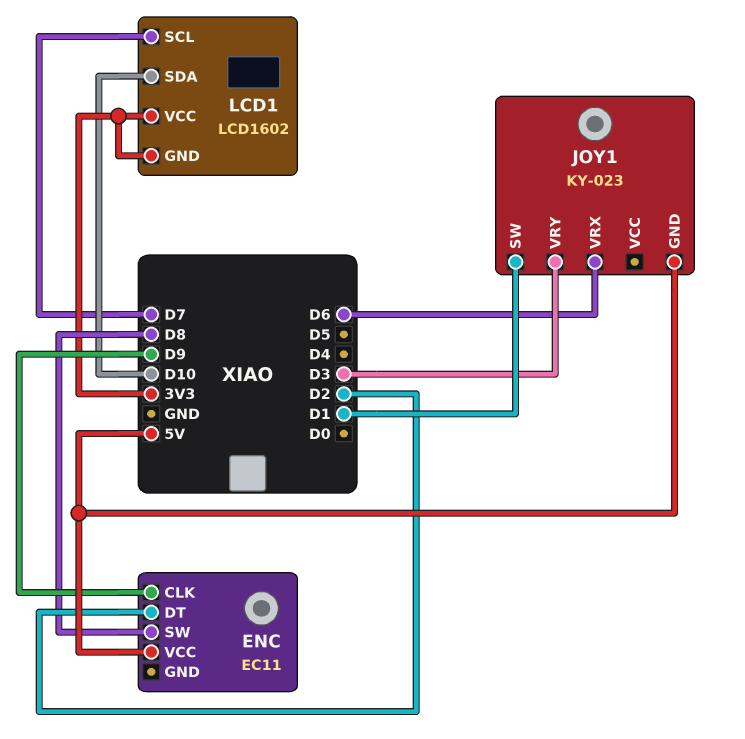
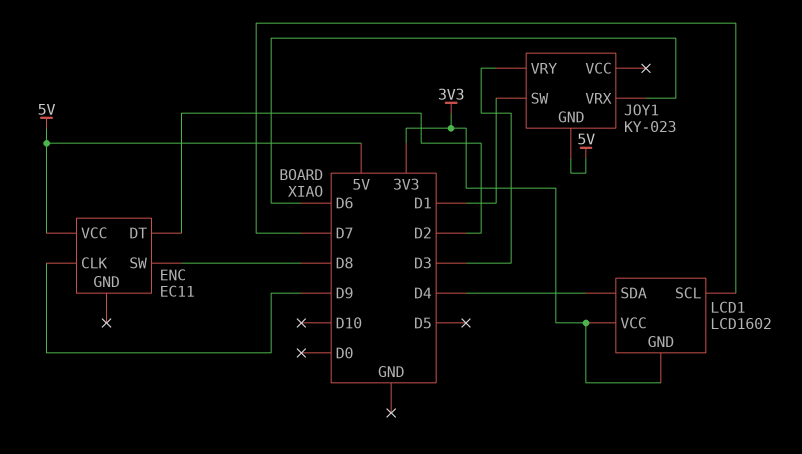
LCD1 pin SDA: D10 -> D4

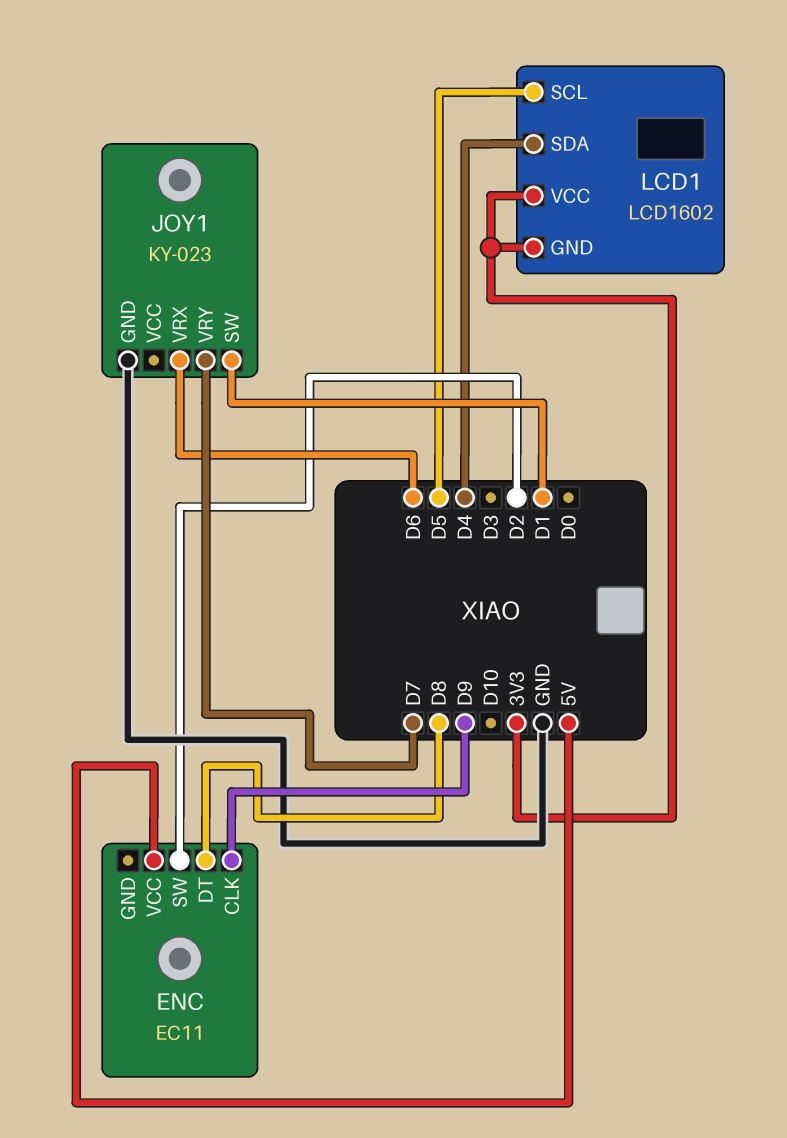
ENC pin DT: D2 -> D8
ENC pin SW: D8 -> D2
JOY1 pin GND: 5V -> GND
JOY1 pin VRY: D3 -> D7
LCD1 pin SCL: D7 -> D5

